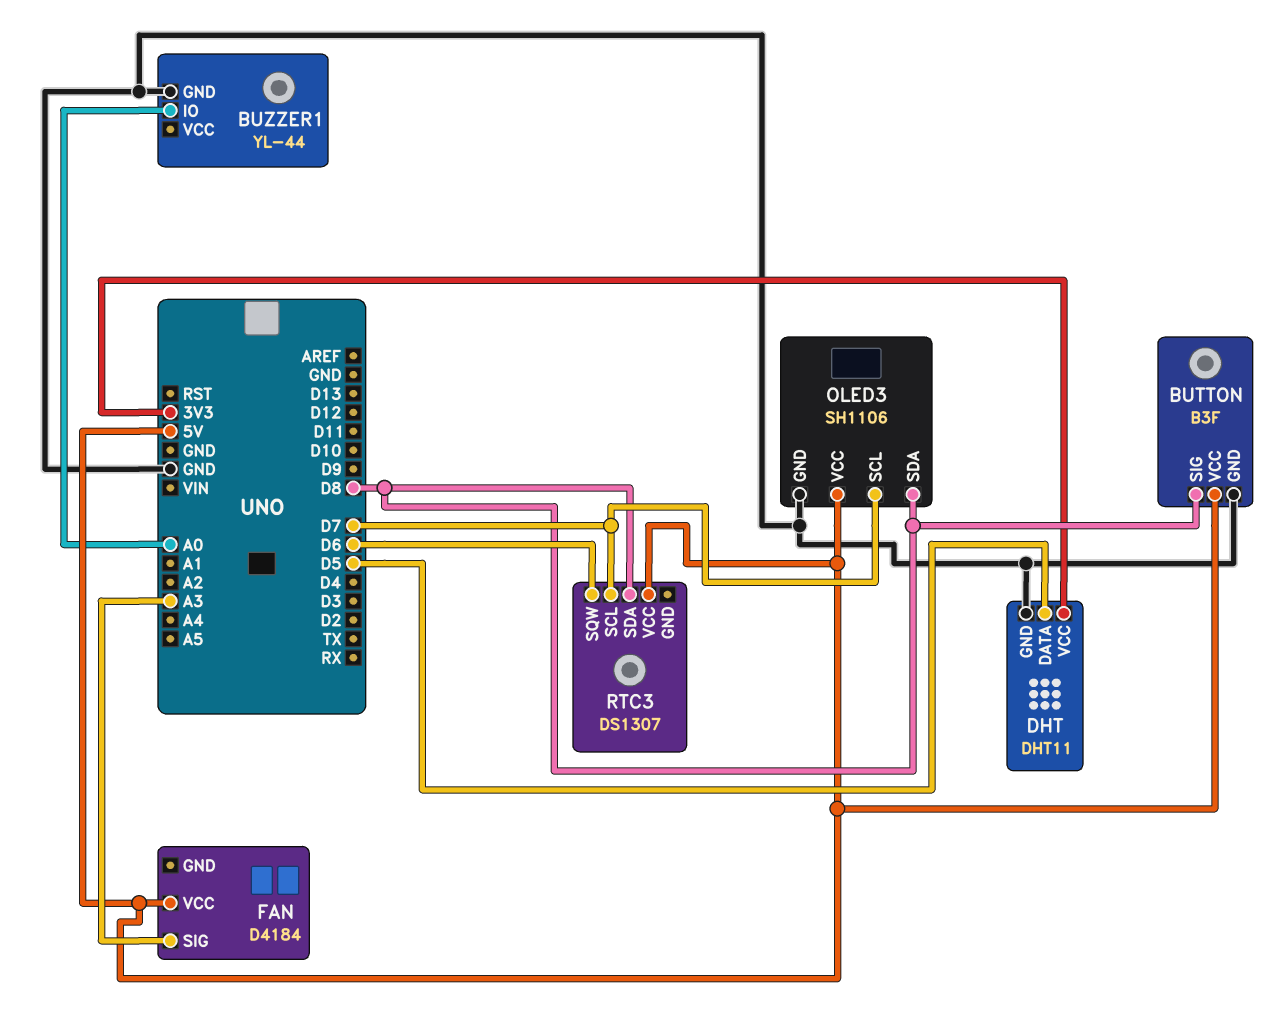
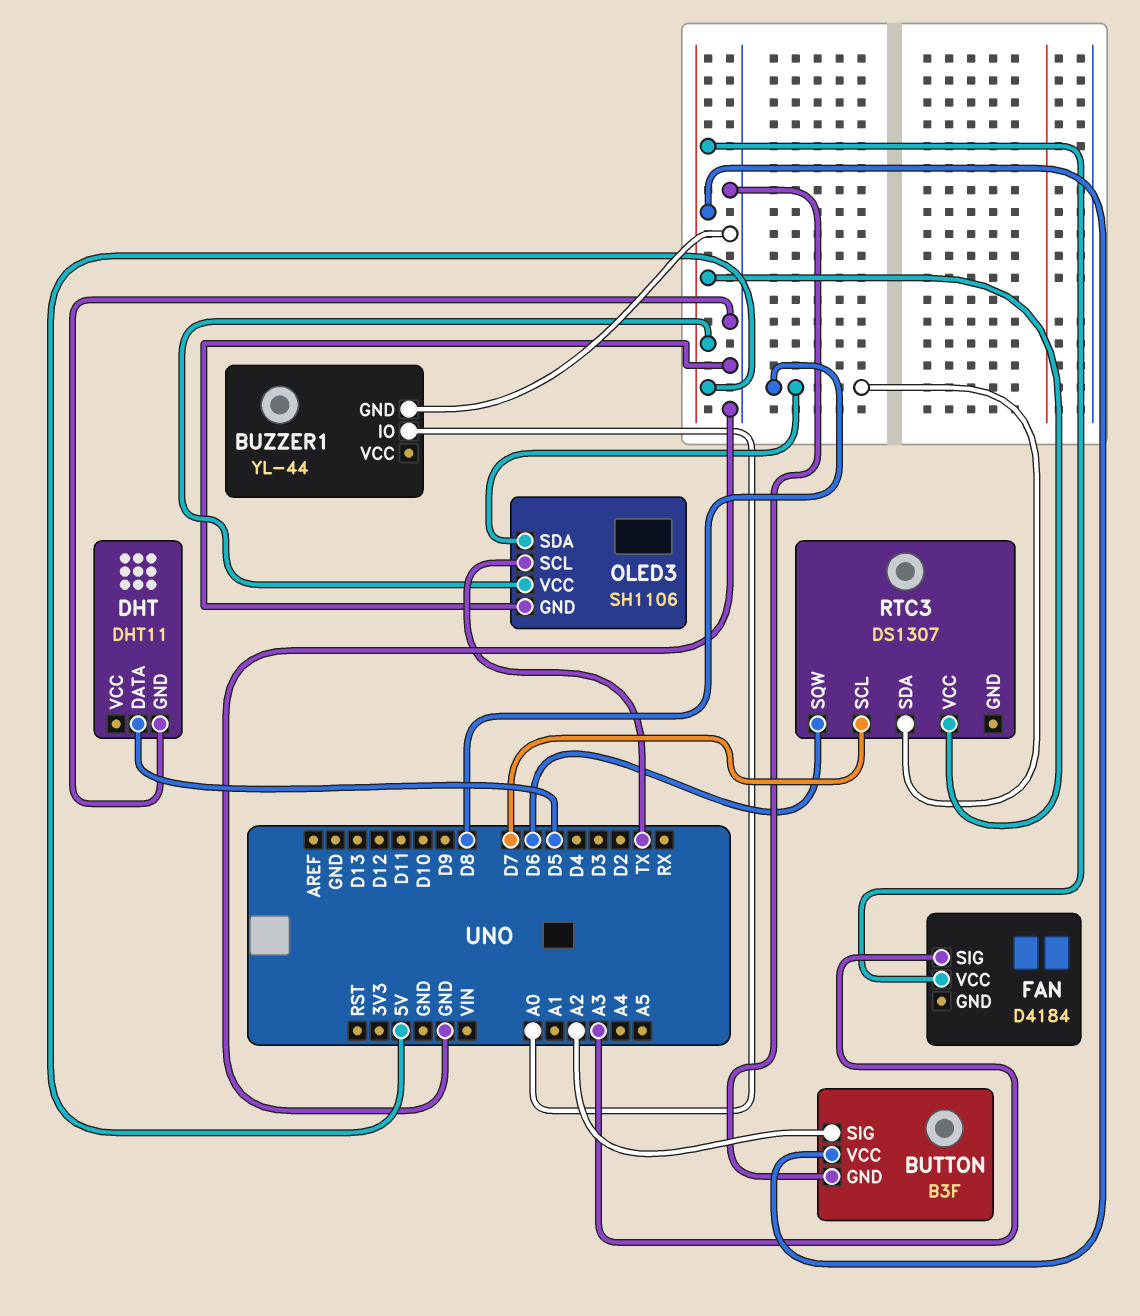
BUTTON pin SIG: D8 -> A2
DHT pin VCC: 3V3 -> none
OLED3 pin SCL: D7 -> TX

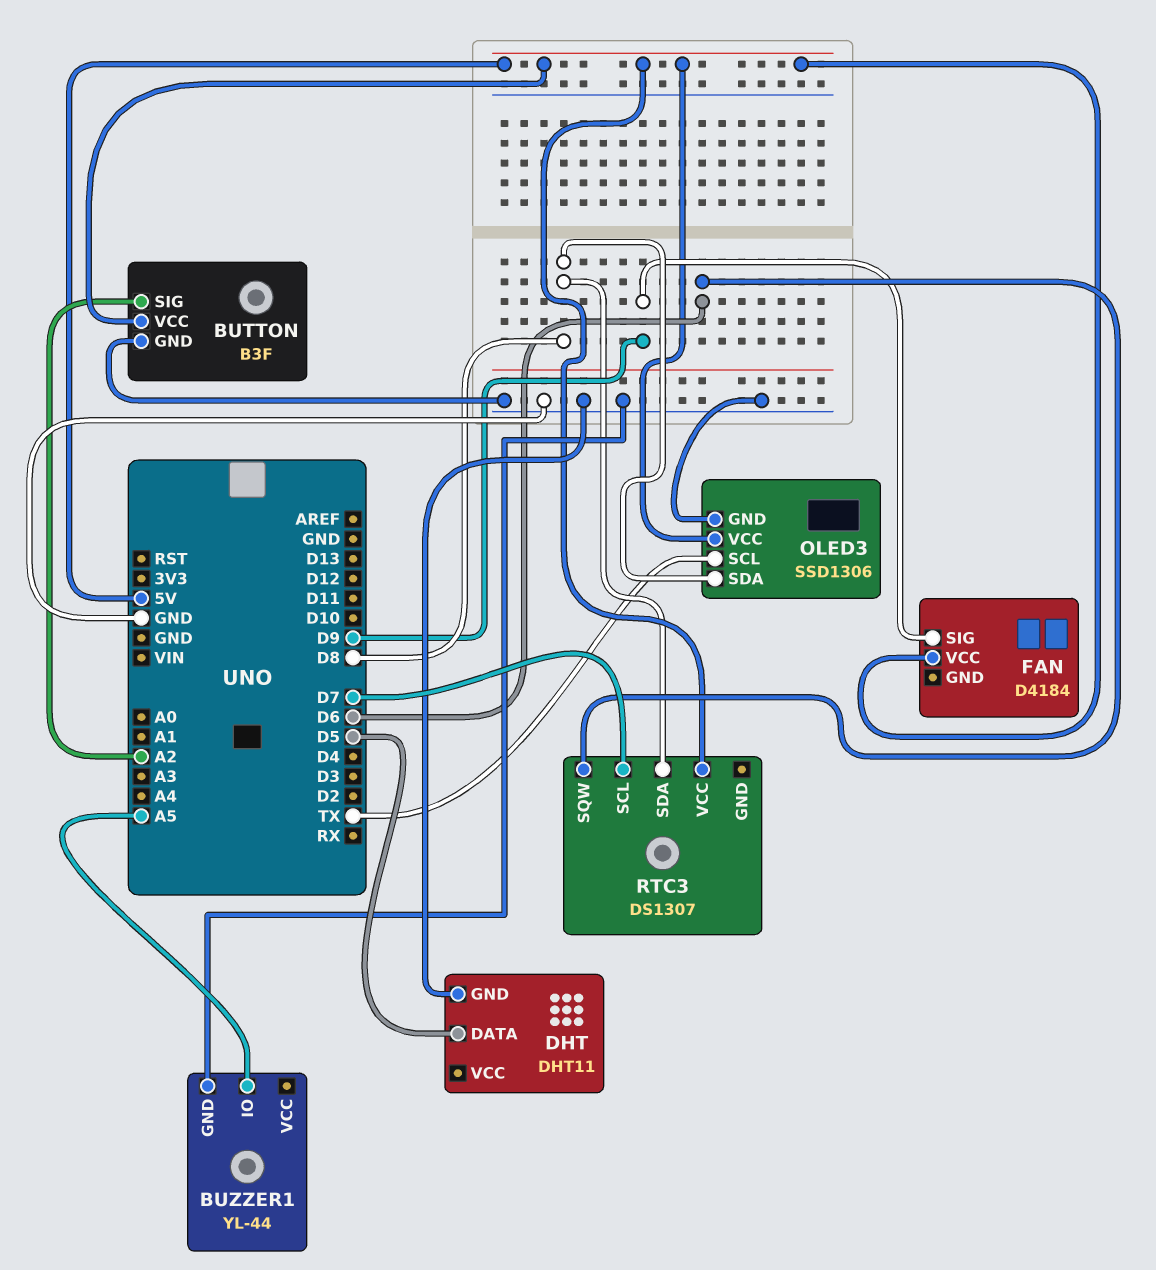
BUZZER1 pin IO: A0 -> A5
FAN pin SIG: A3 -> D9
OLED3: SH1106 -> SSD1306

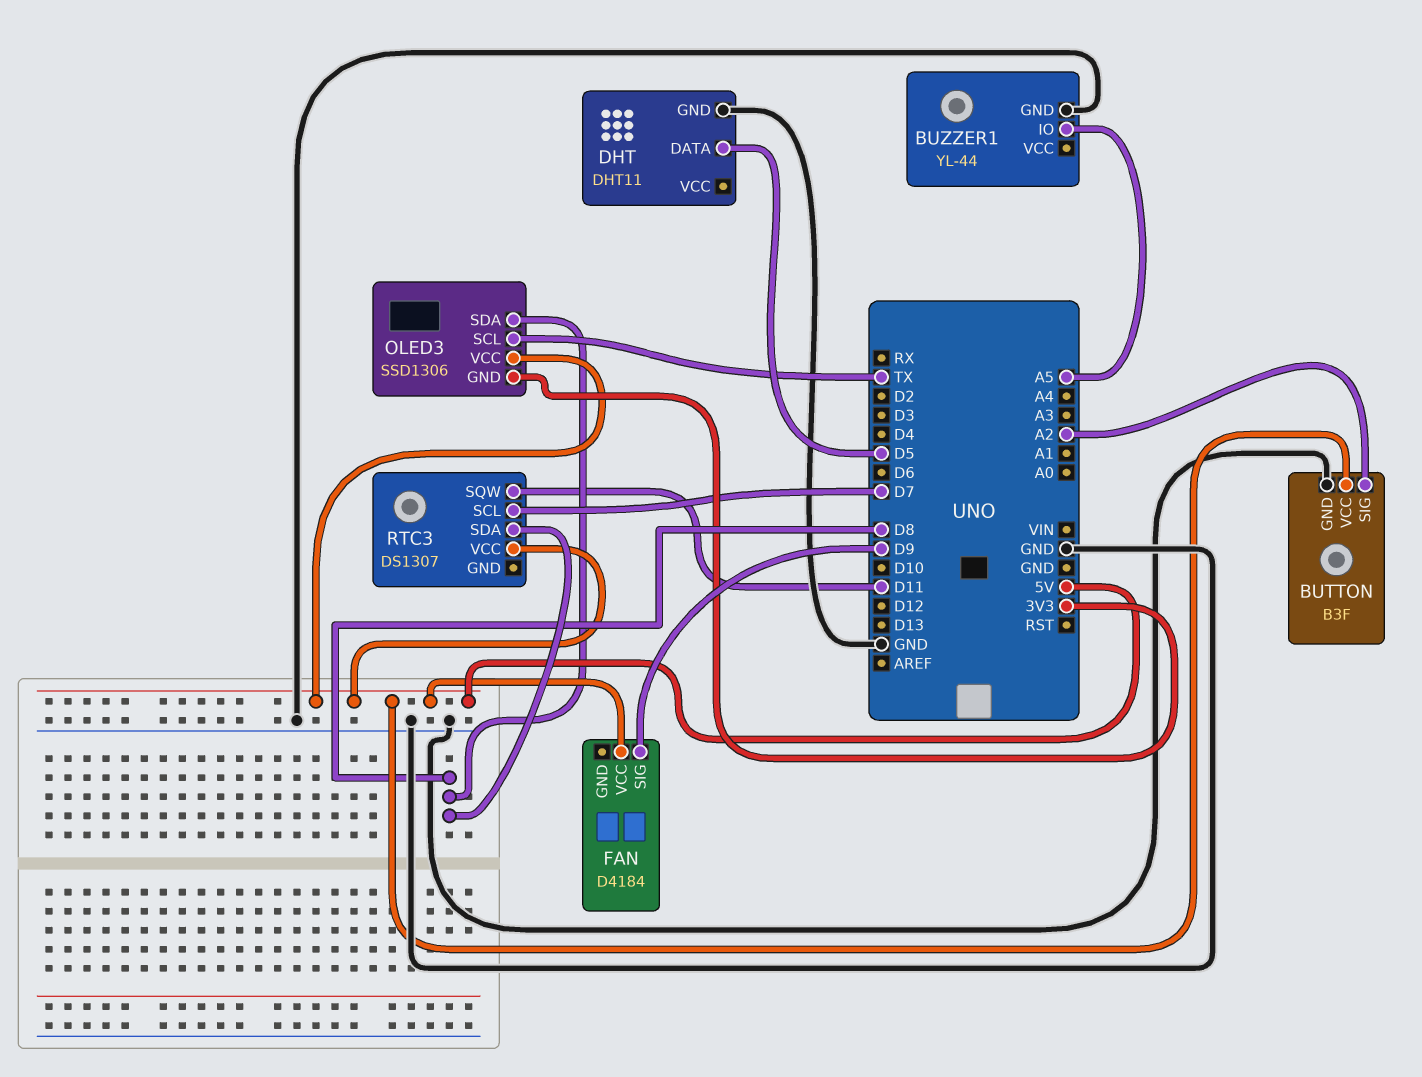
OLED3 pin GND: GND -> 3V3
RTC3 pin SQW: D6 -> D11

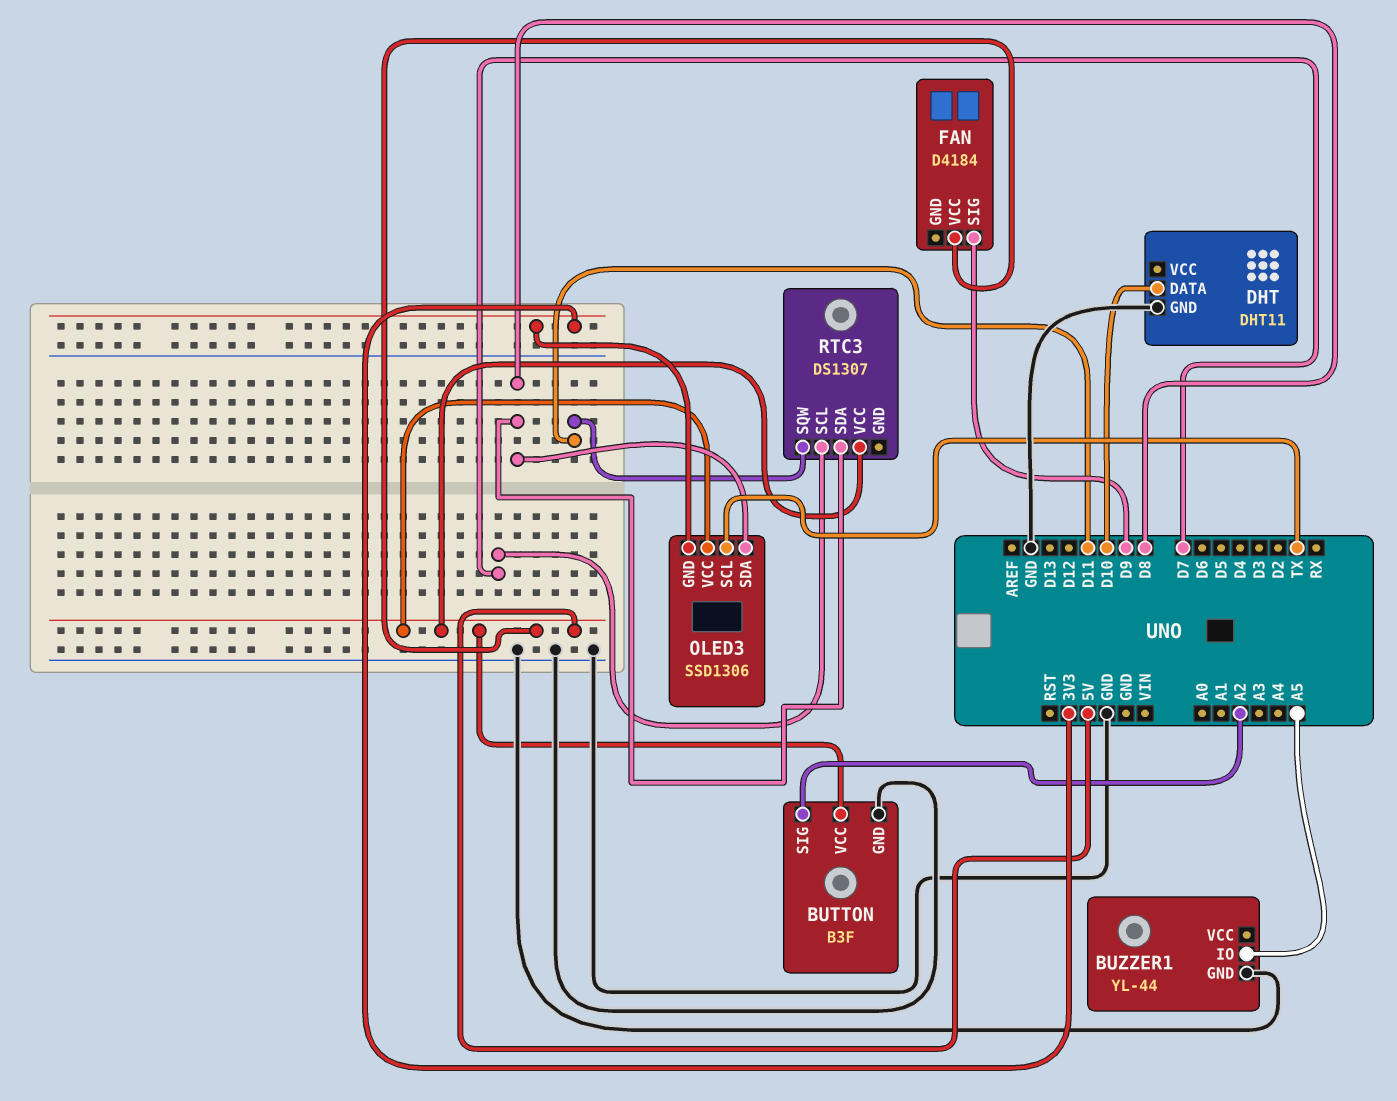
DHT pin DATA: D5 -> D10

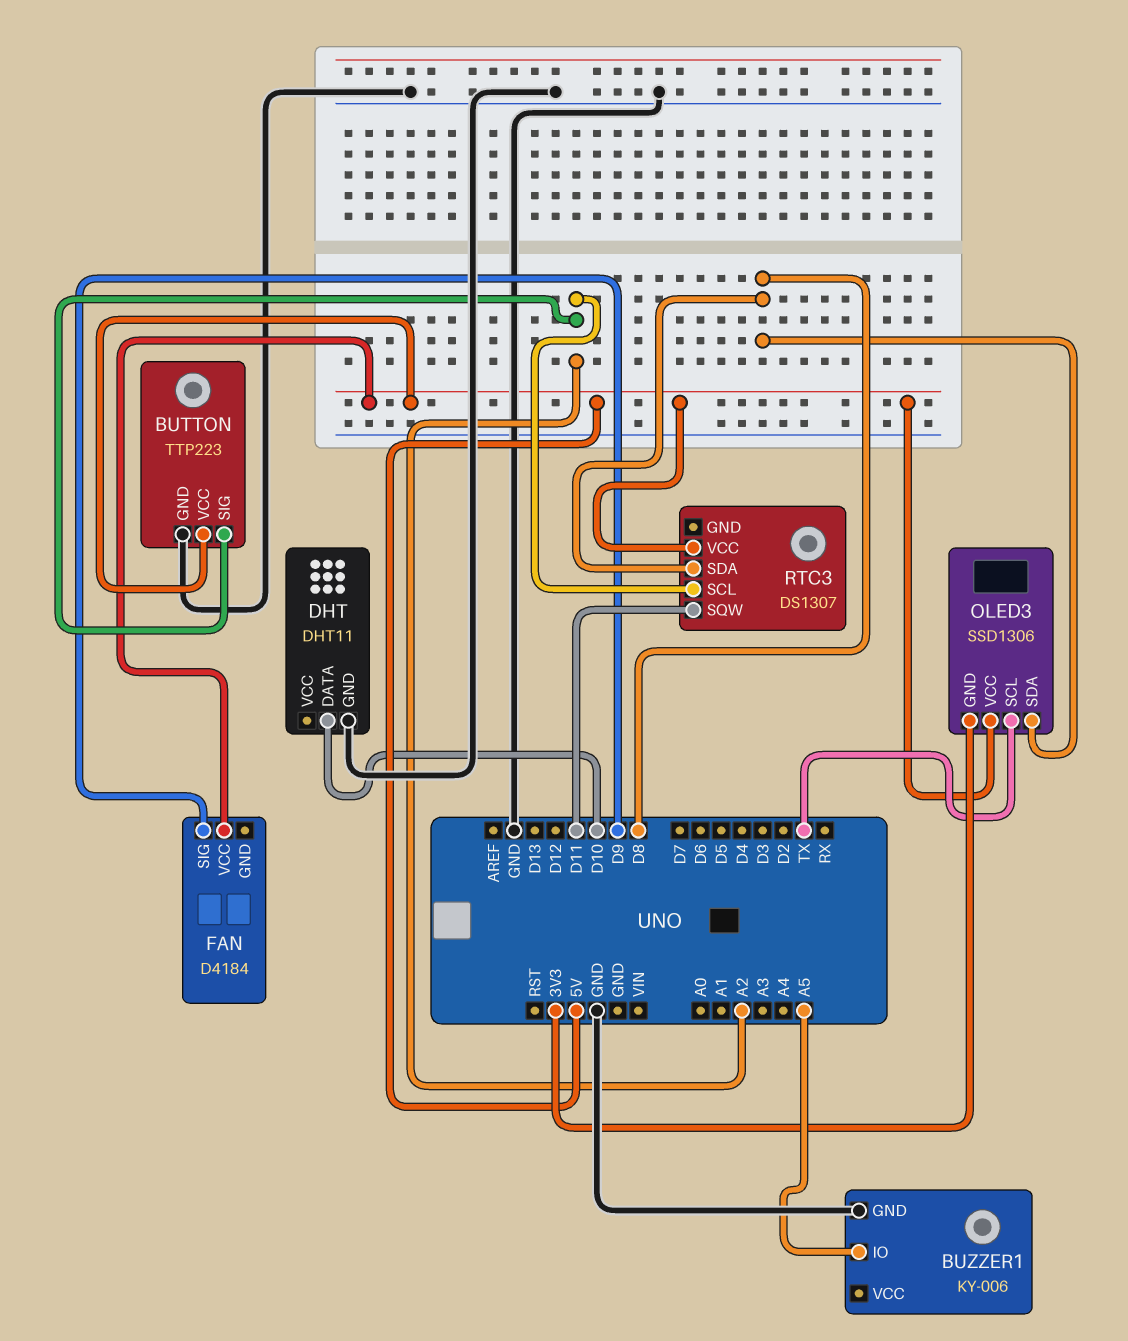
BUTTON: B3F -> TTP223
BUZZER1: YL-44 -> KY-006
RTC3 pin SCL: D7 -> A2

